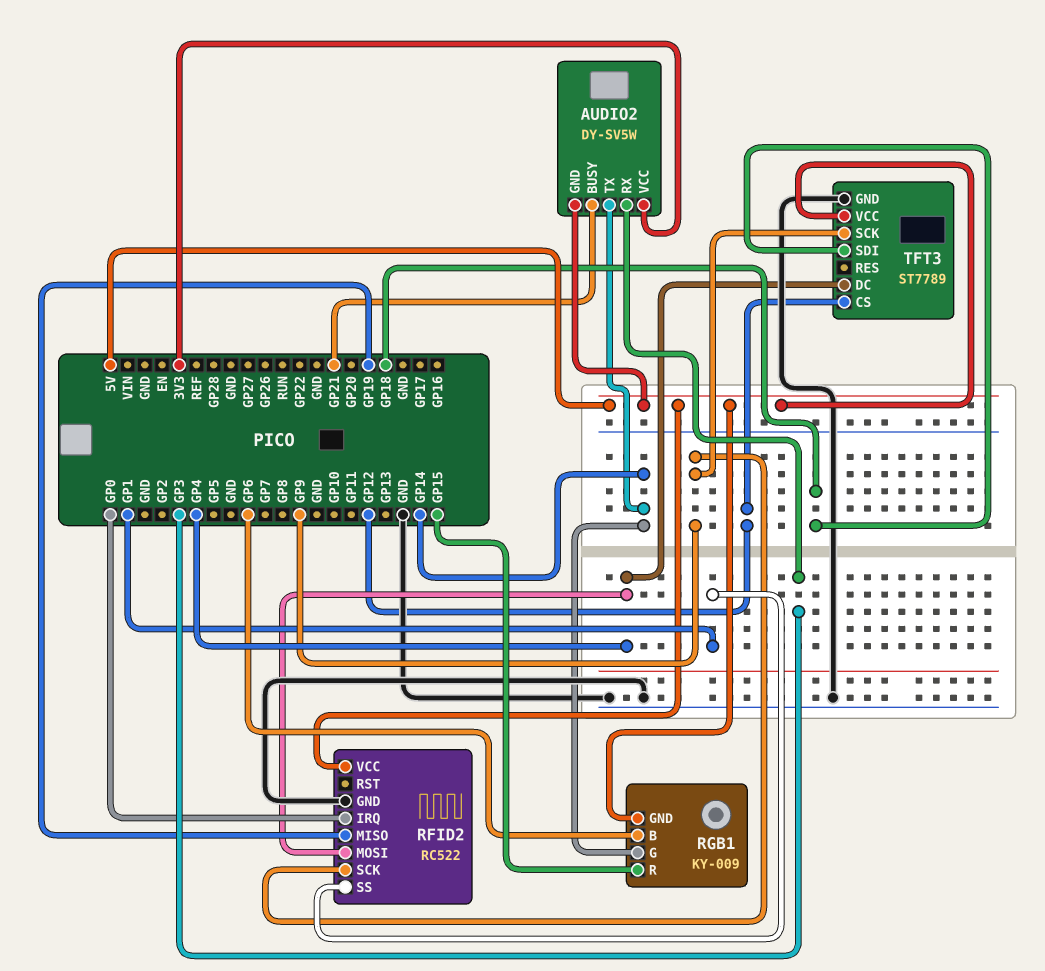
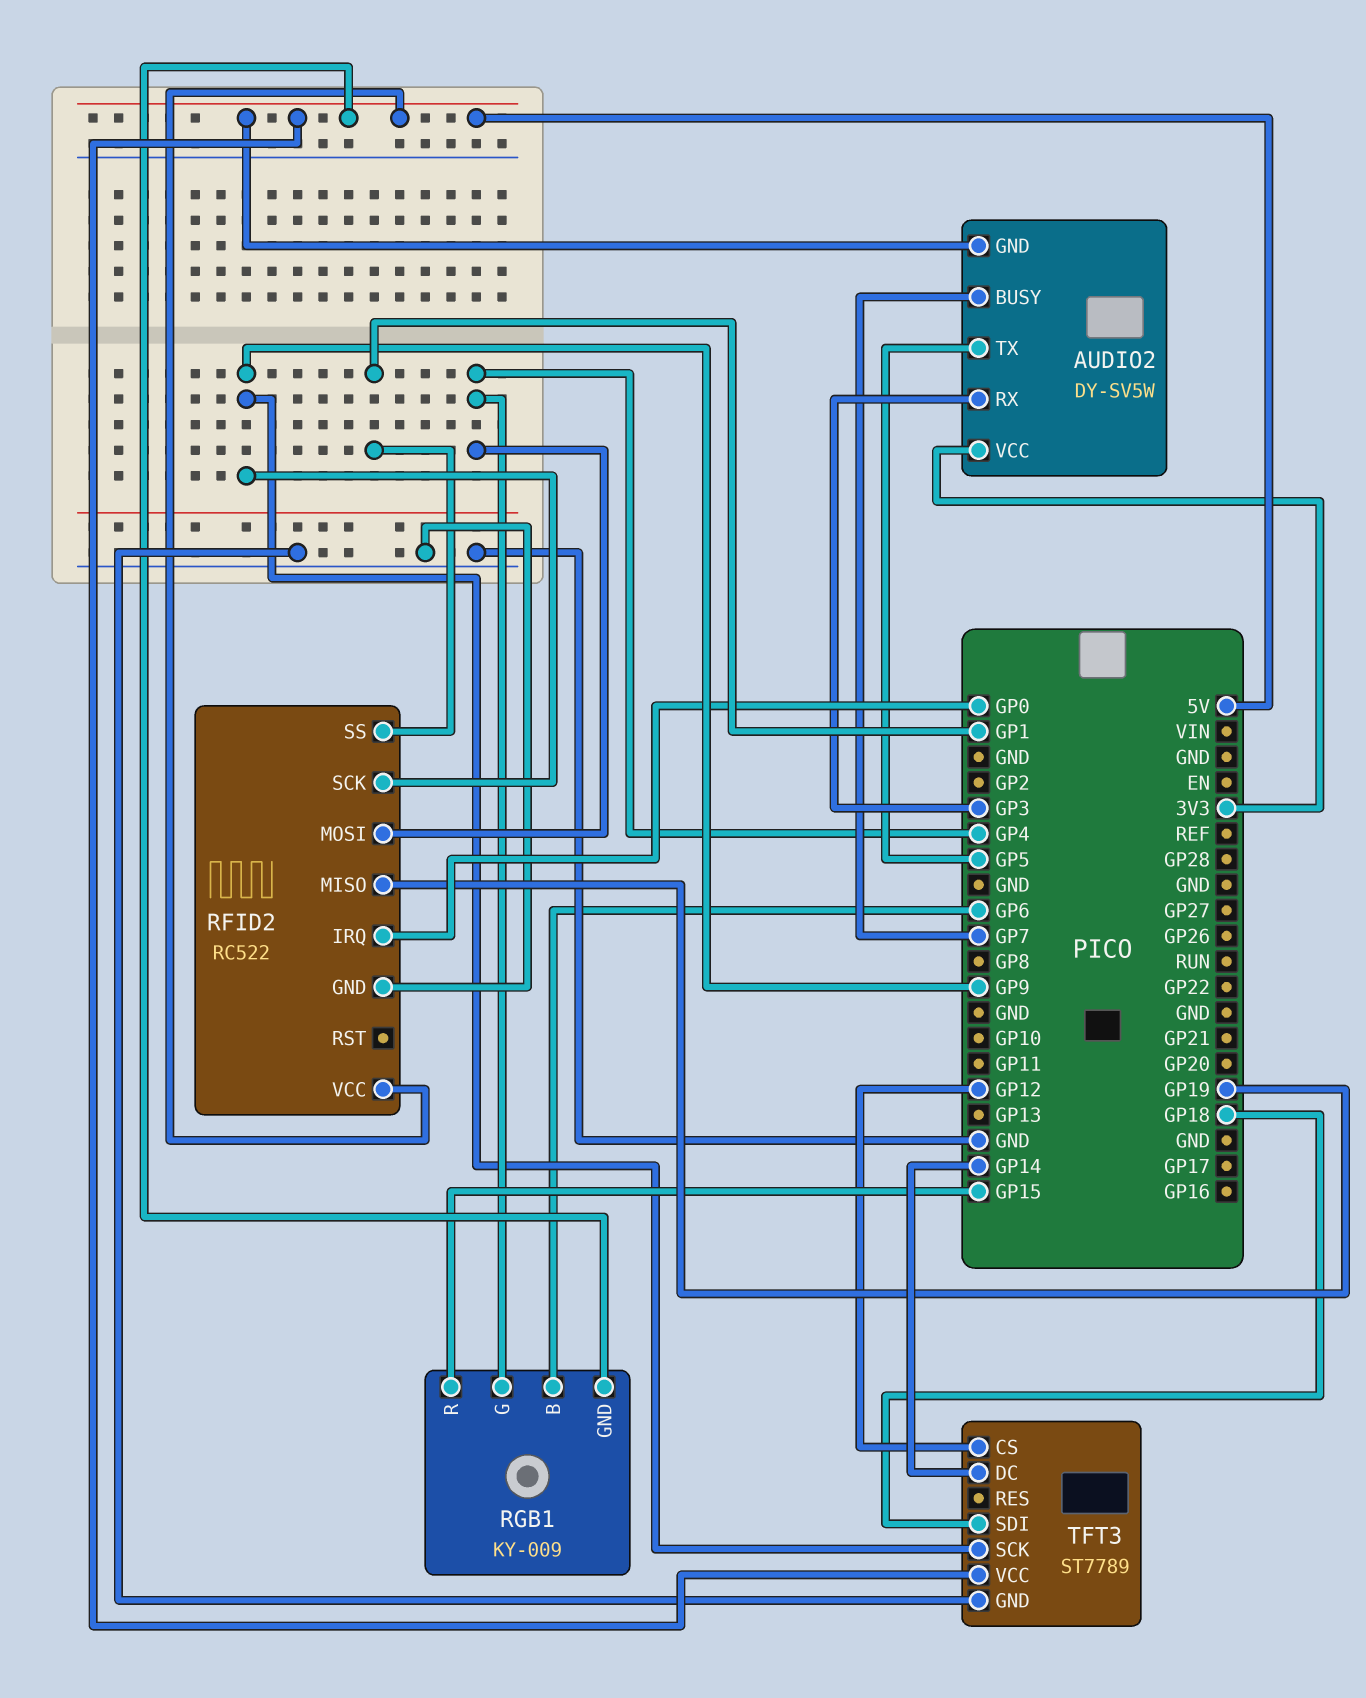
AUDIO2 pin BUSY: GP21 -> GP7
AUDIO2 pin TX: GP14 -> GP5
RGB1 pin G: GP14 -> GP4
TFT3 pin DC: GP4 -> GP14

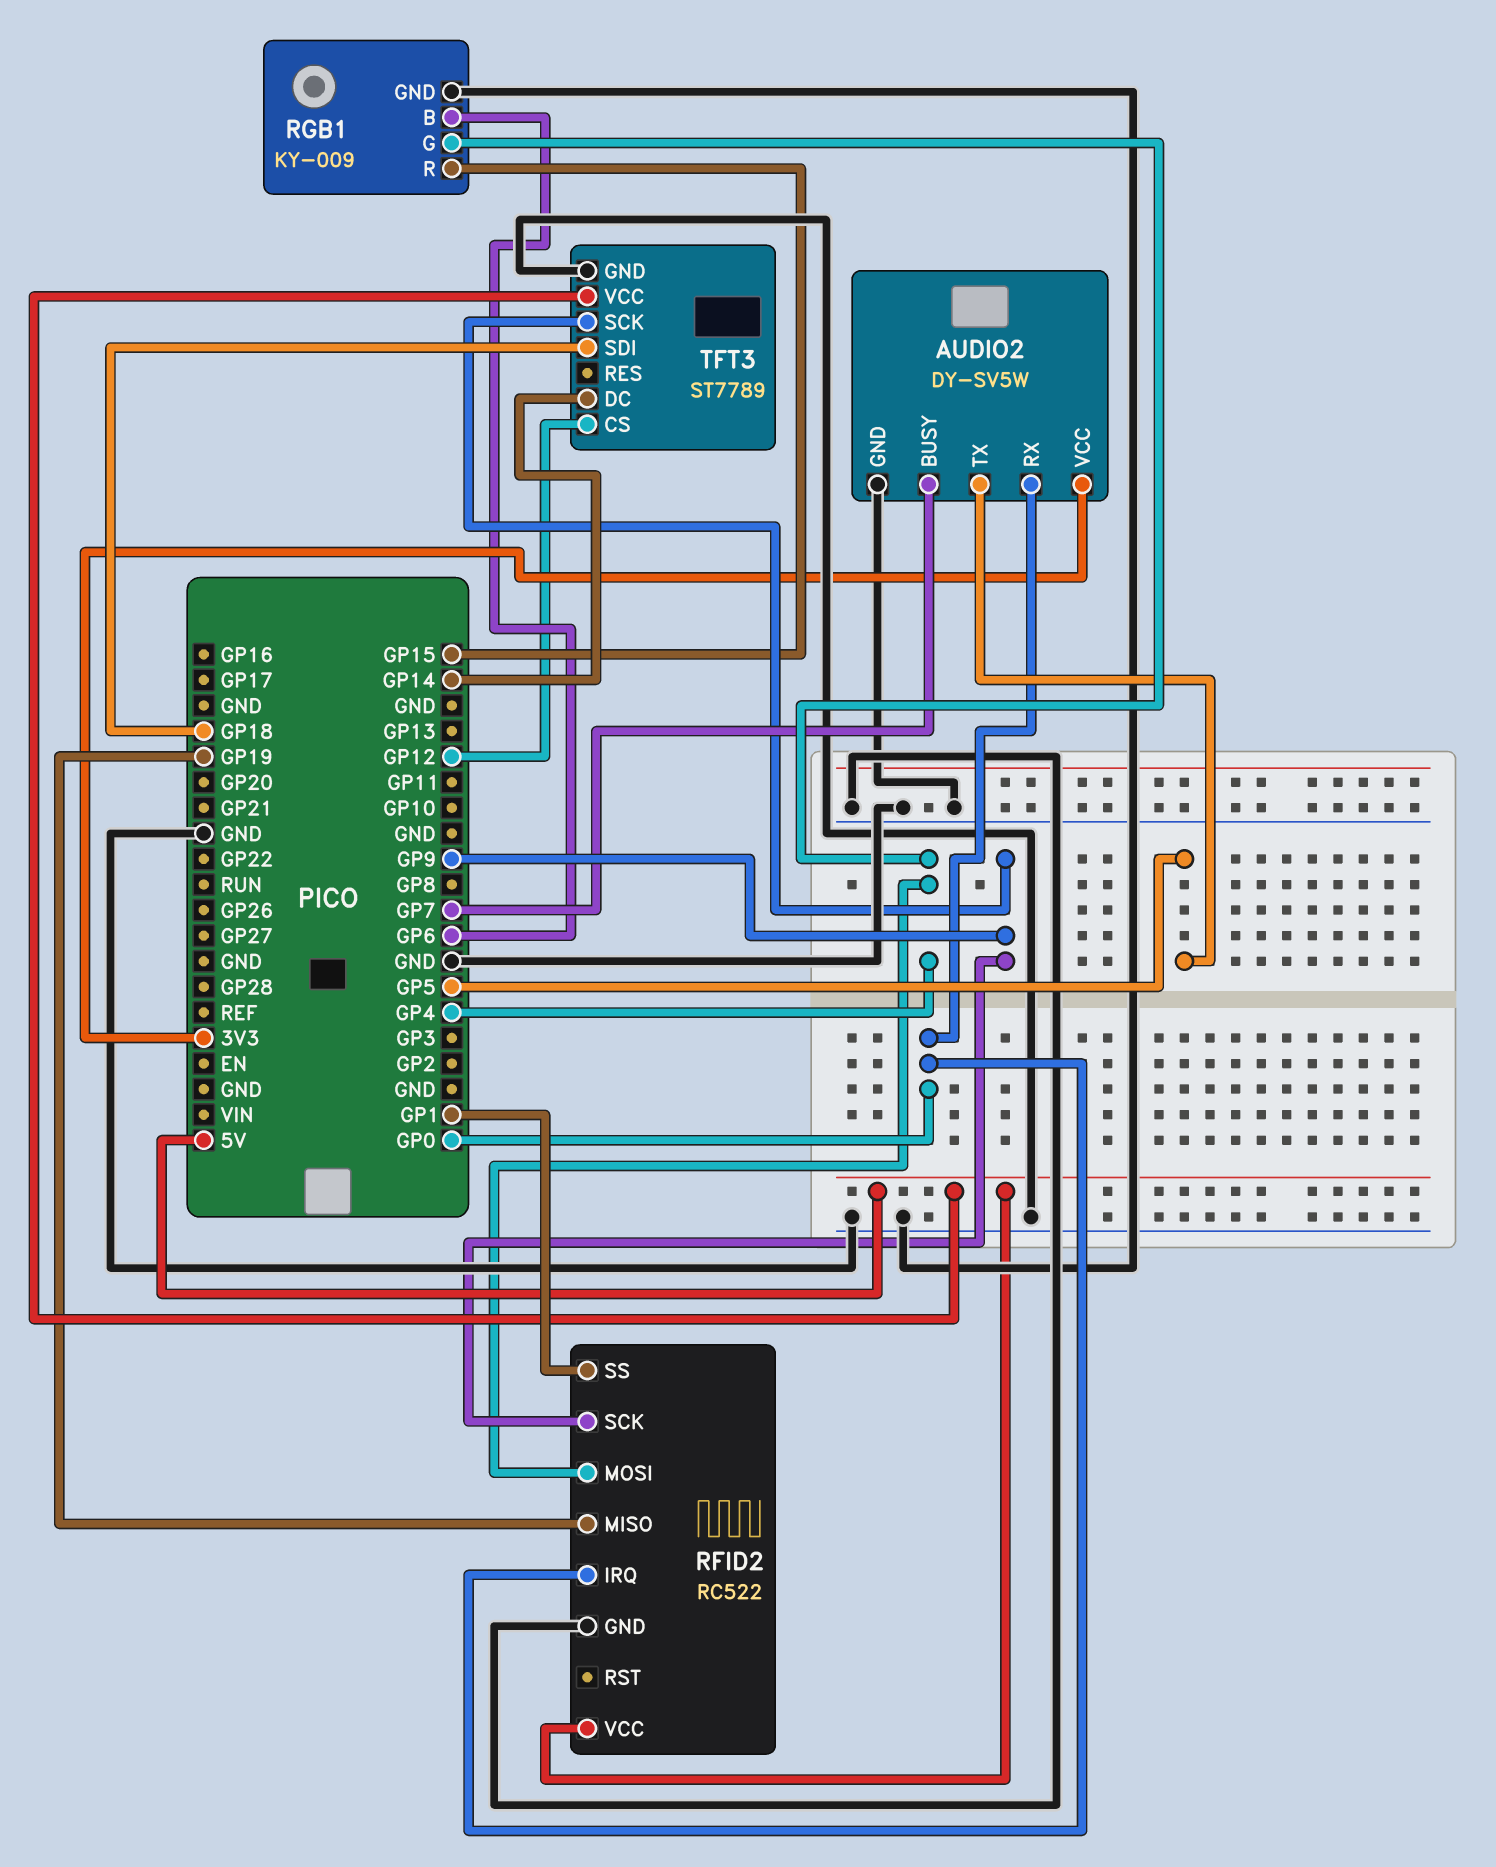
AUDIO2 pin GND: 5V -> GND
AUDIO2 pin RX: GP3 -> GP0
RGB1 pin GND: 5V -> GND

